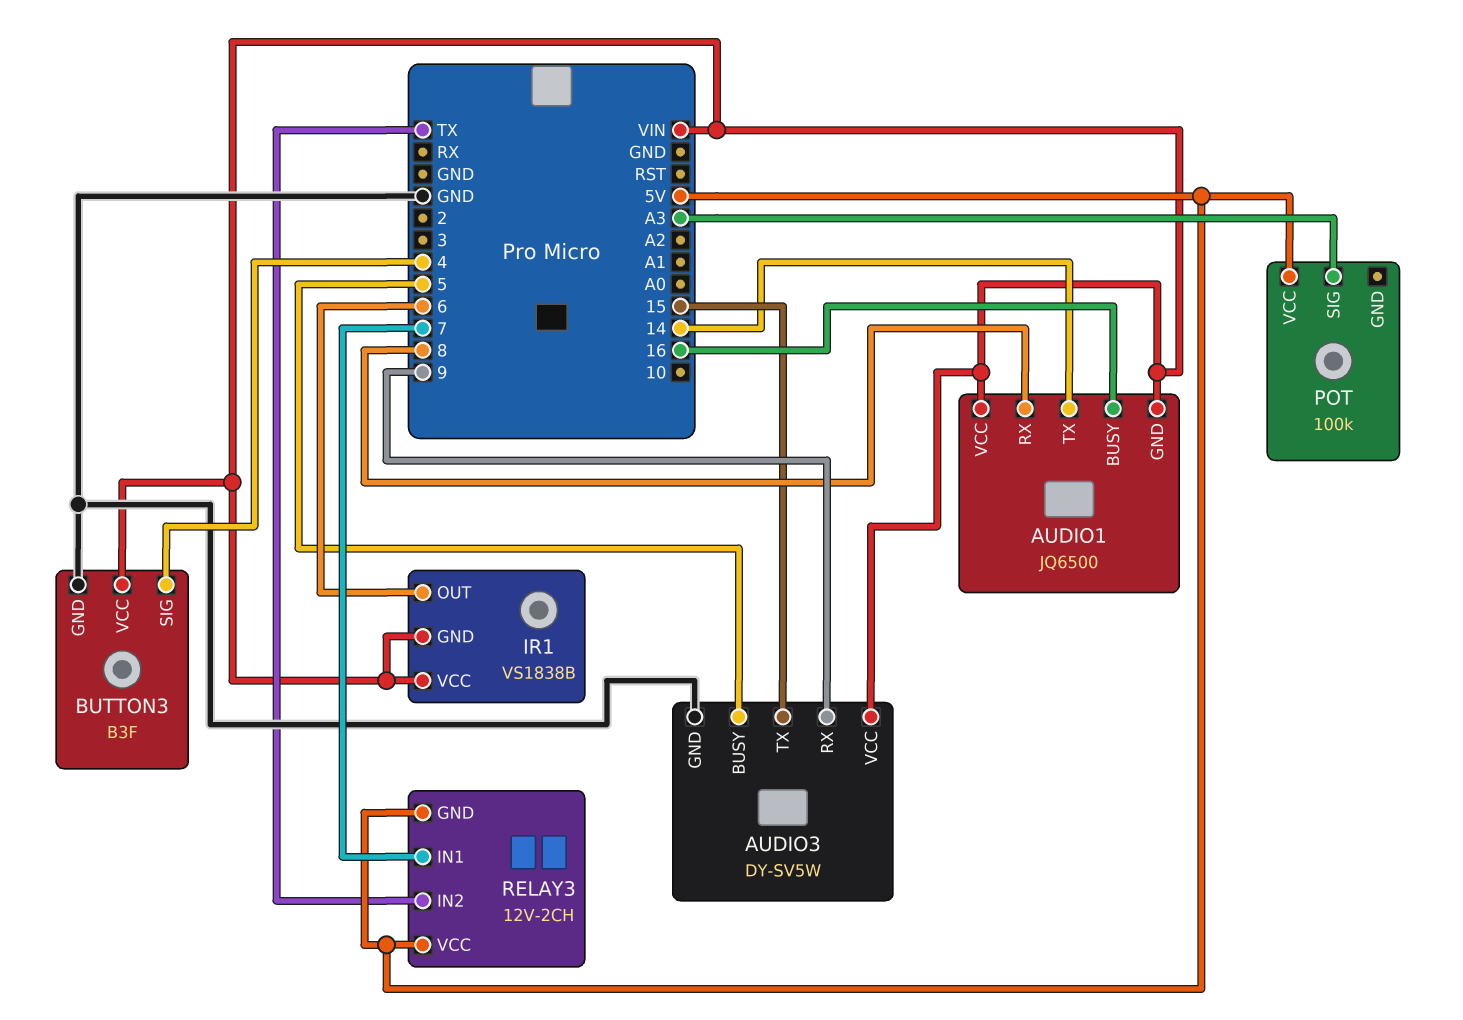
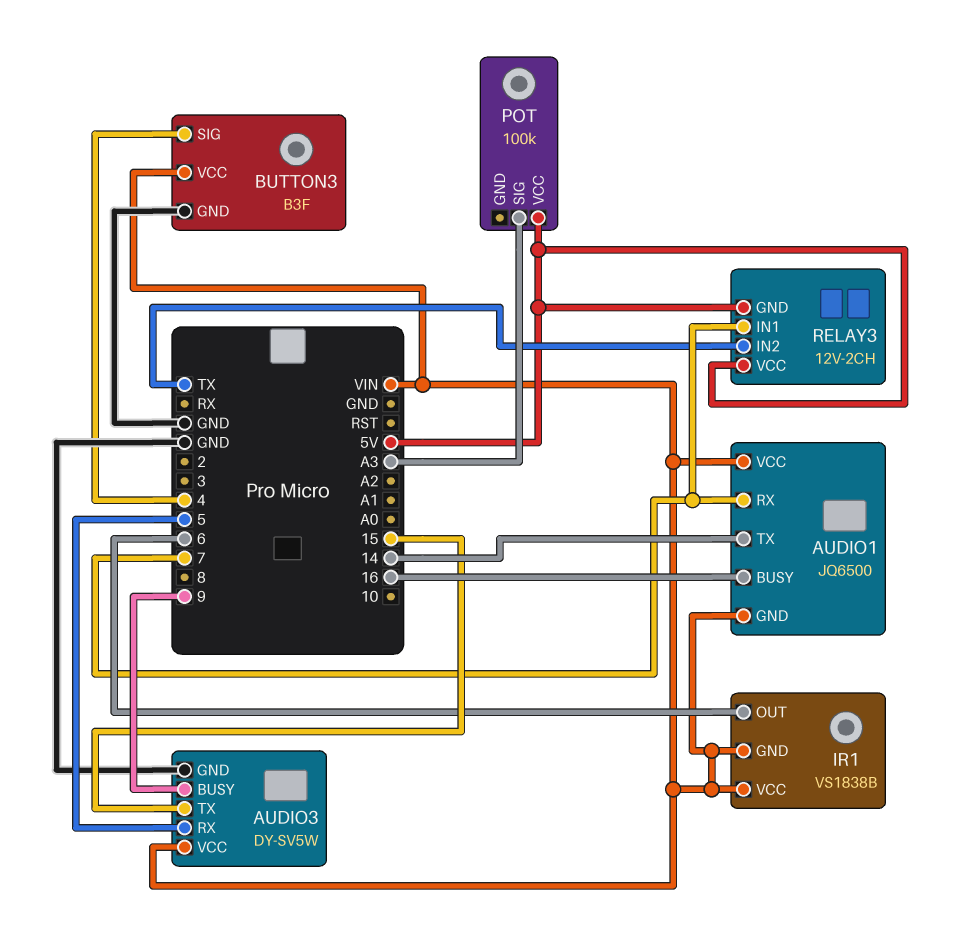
AUDIO1 pin RX: 8 -> 7
AUDIO3 pin BUSY: 5 -> 9
AUDIO3 pin RX: 9 -> 5

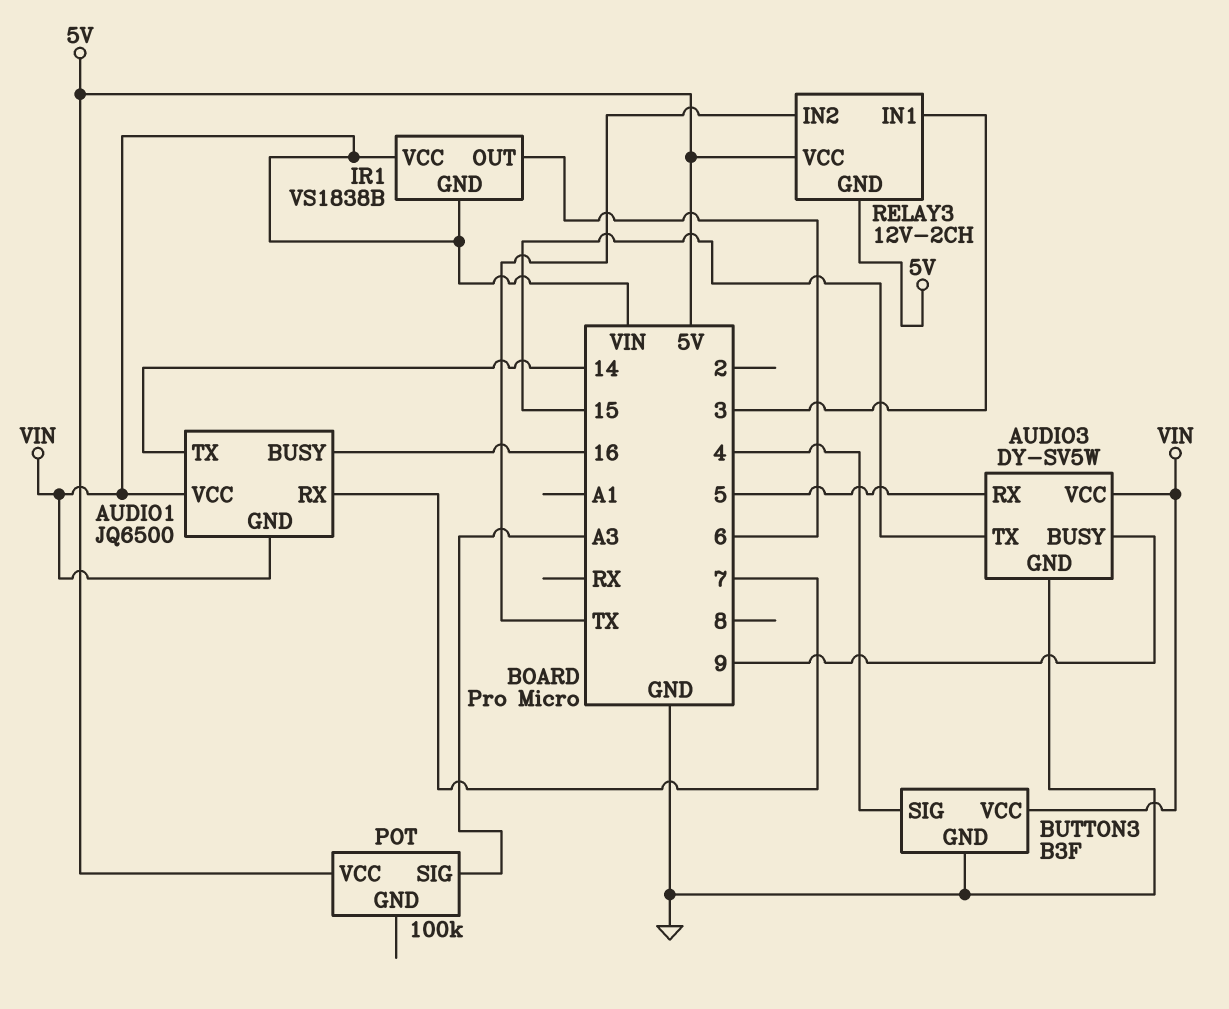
RELAY3 pin IN1: 7 -> 3

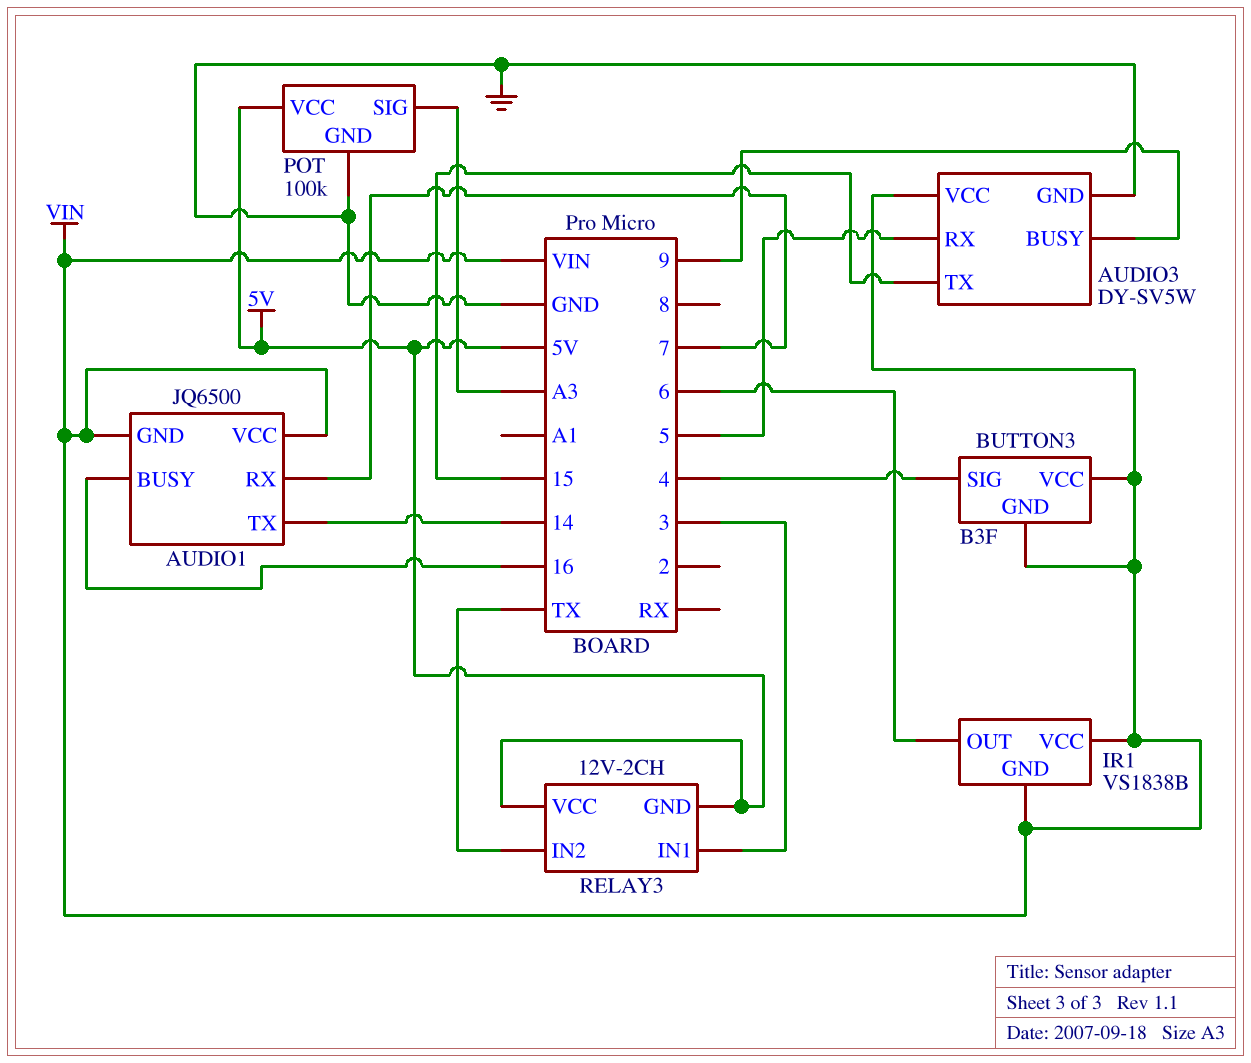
BUTTON3 pin GND: GND -> VIN
POT pin GND: none -> GND

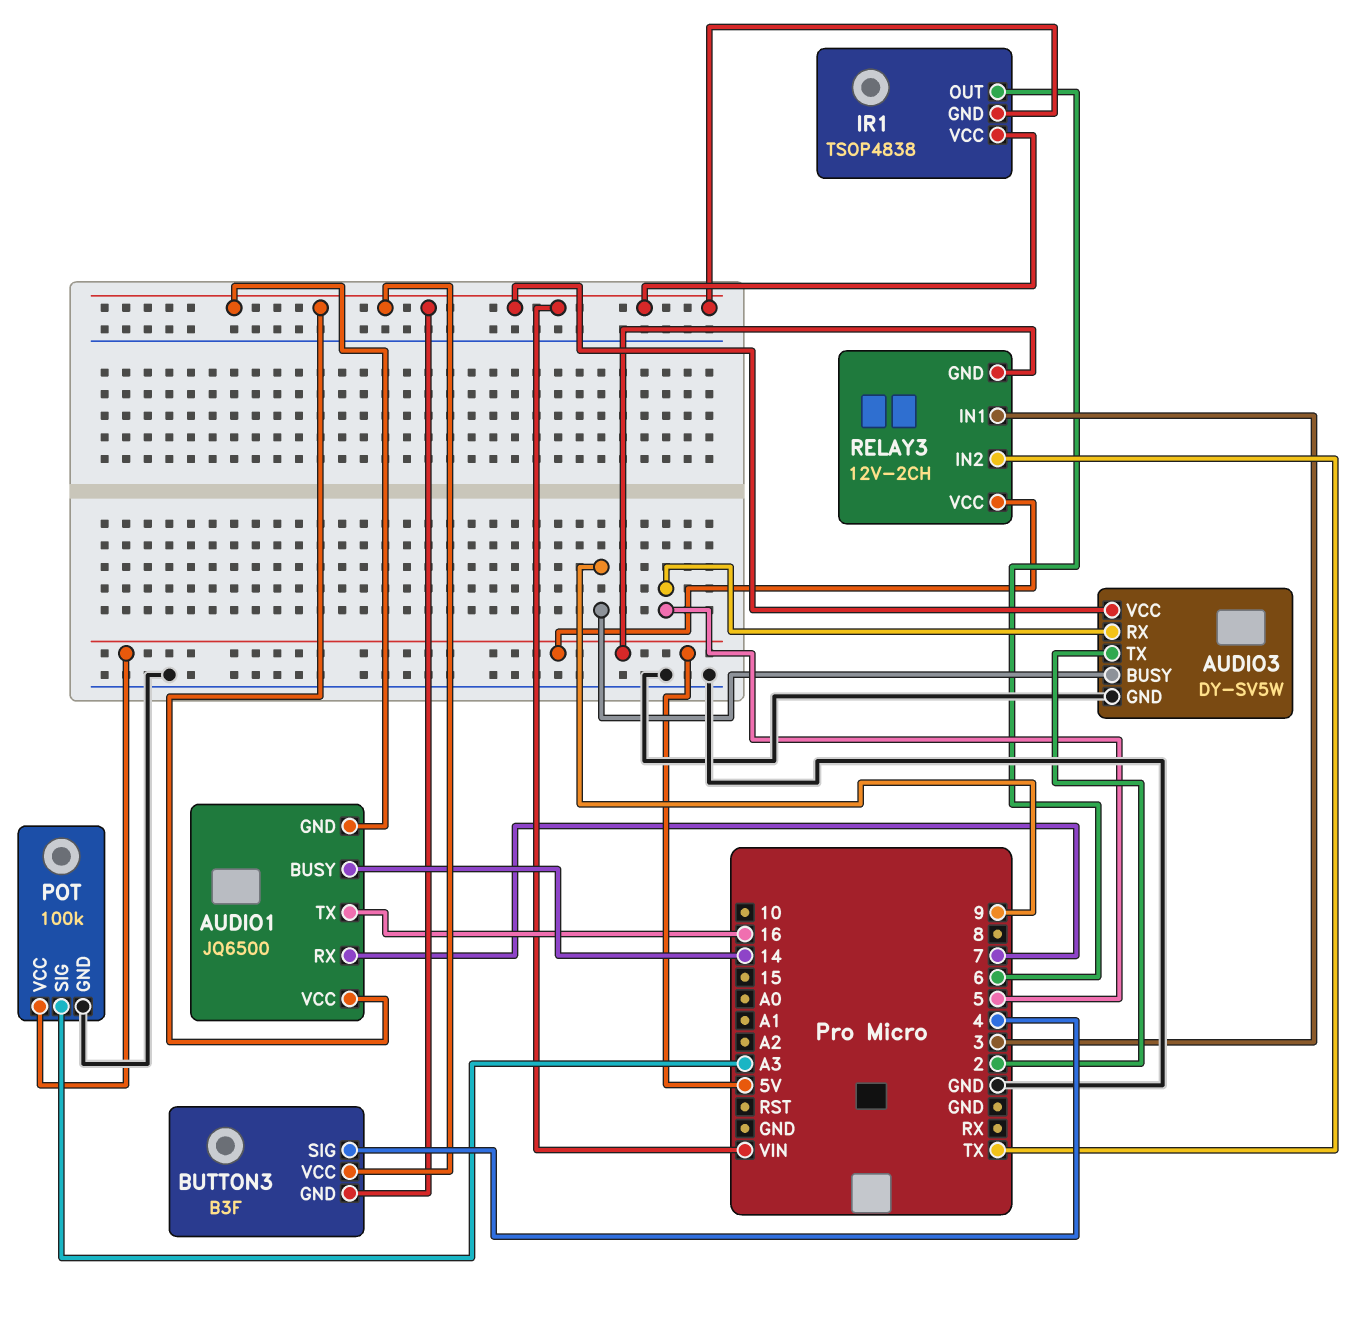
AUDIO1 pin BUSY: 16 -> 14
AUDIO1 pin TX: 14 -> 16
AUDIO3 pin TX: 15 -> 2
IR1: VS1838B -> TSOP4838

